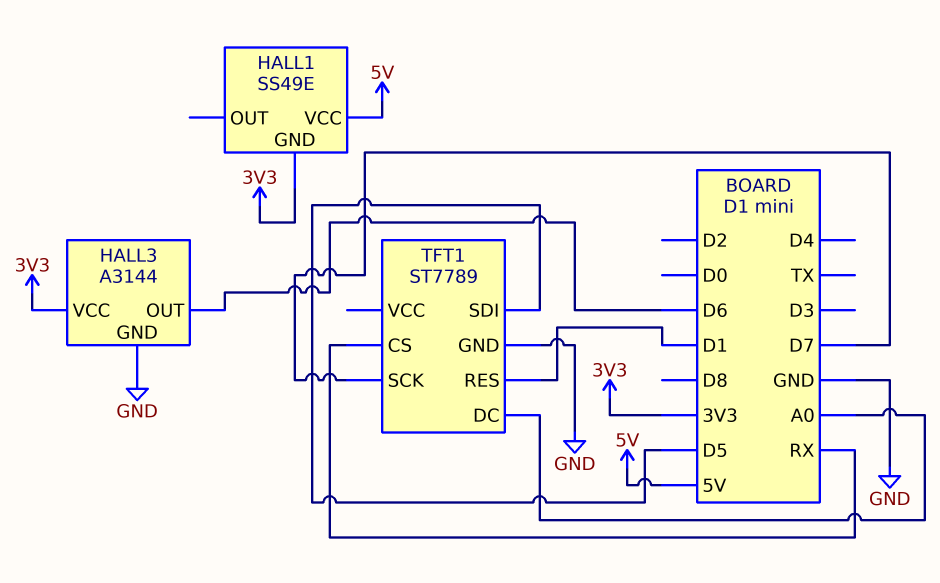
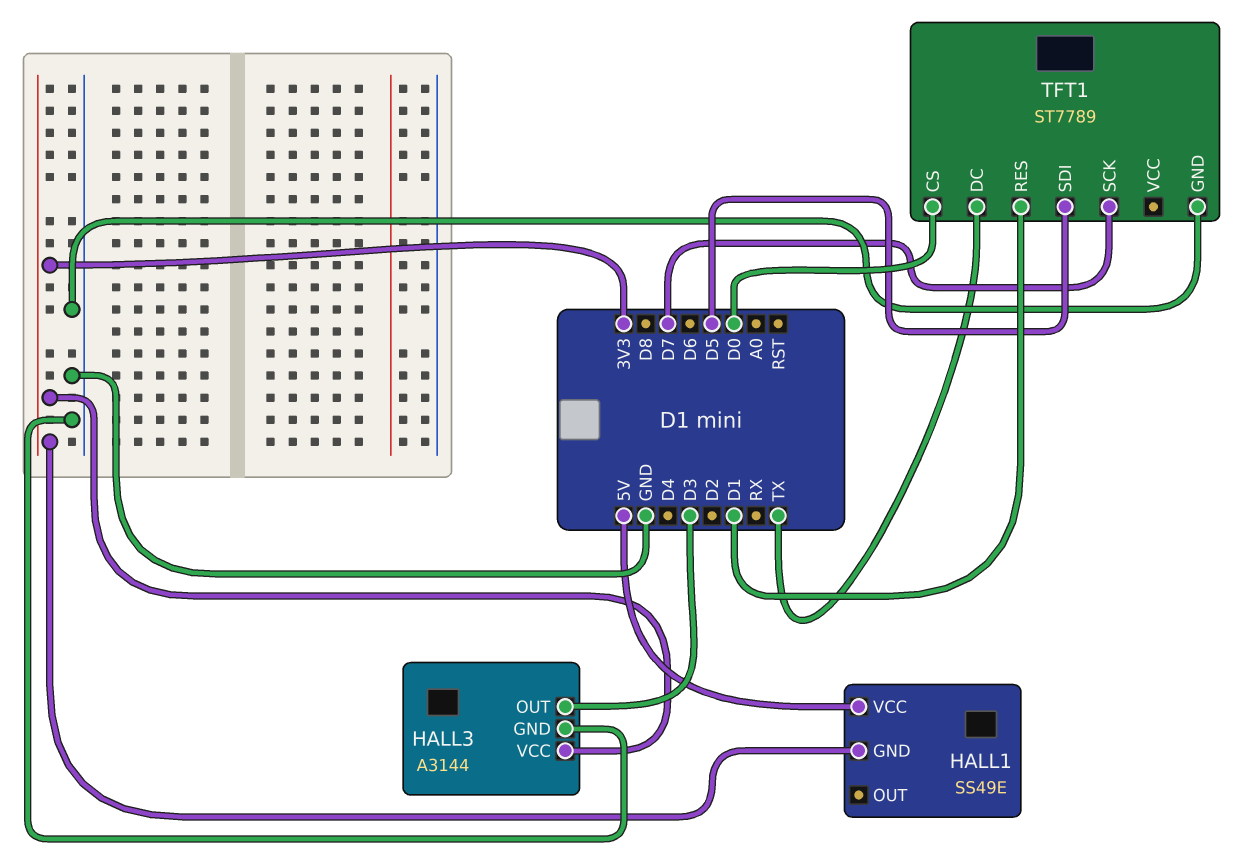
HALL3 pin OUT: D6 -> D3
TFT1 pin CS: RX -> D0
TFT1 pin DC: A0 -> TX

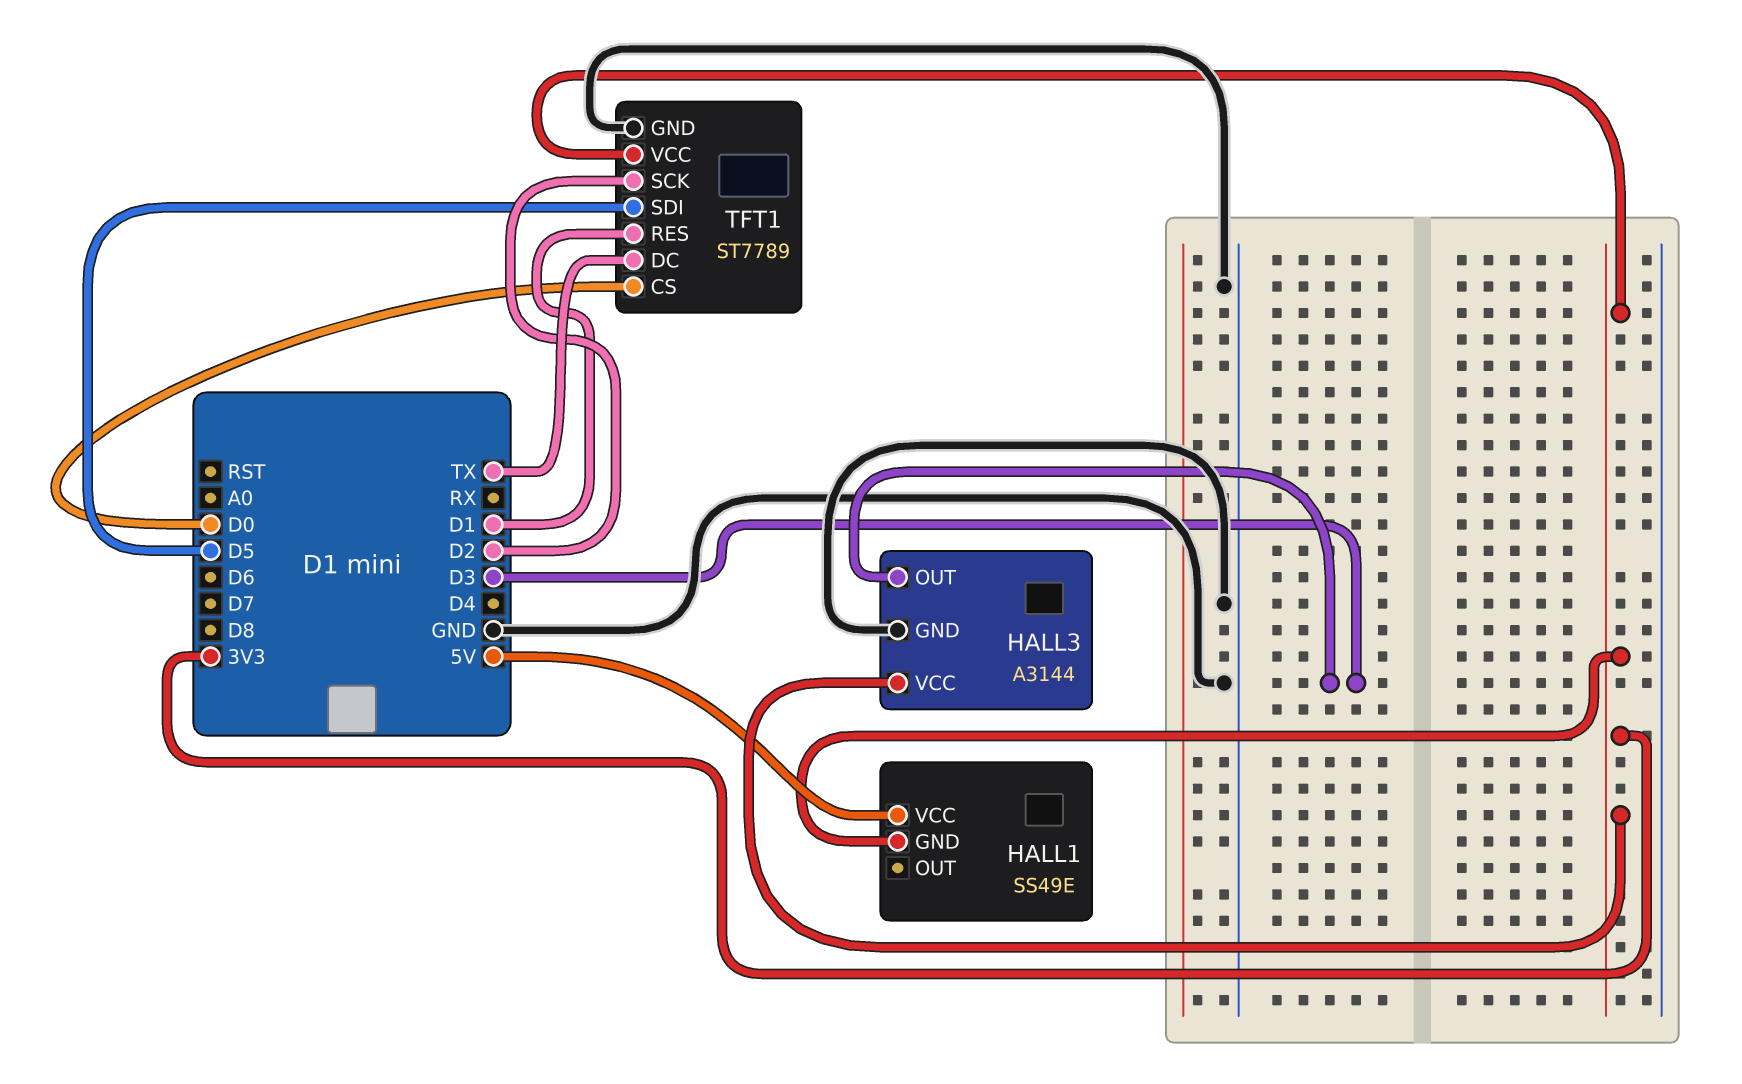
TFT1 pin SCK: D7 -> D2
TFT1 pin VCC: none -> 3V3

